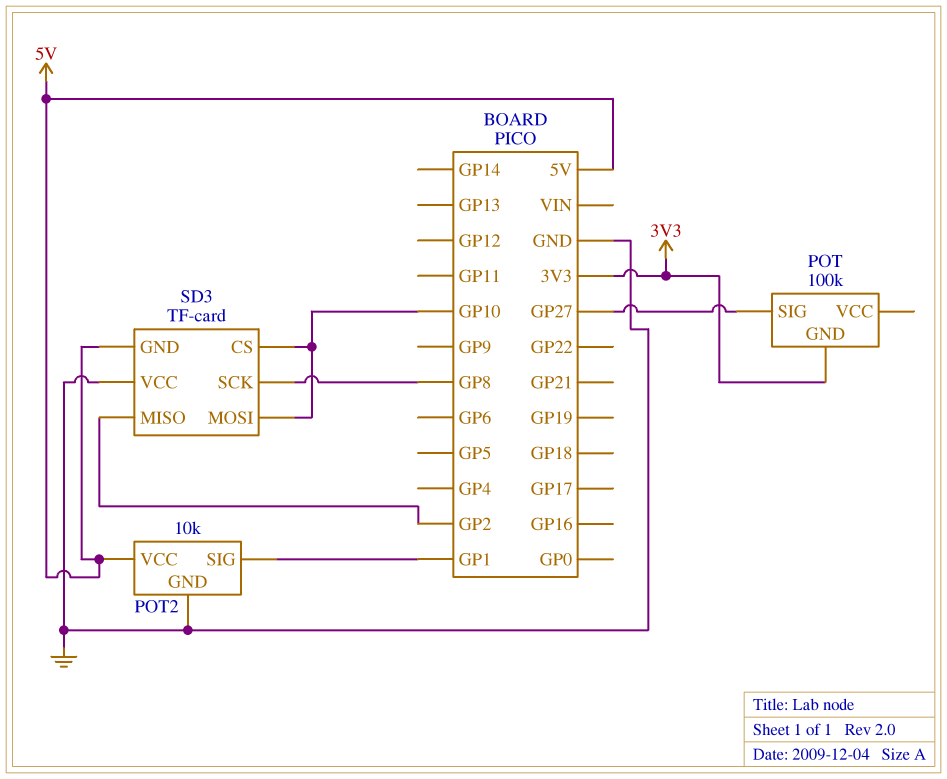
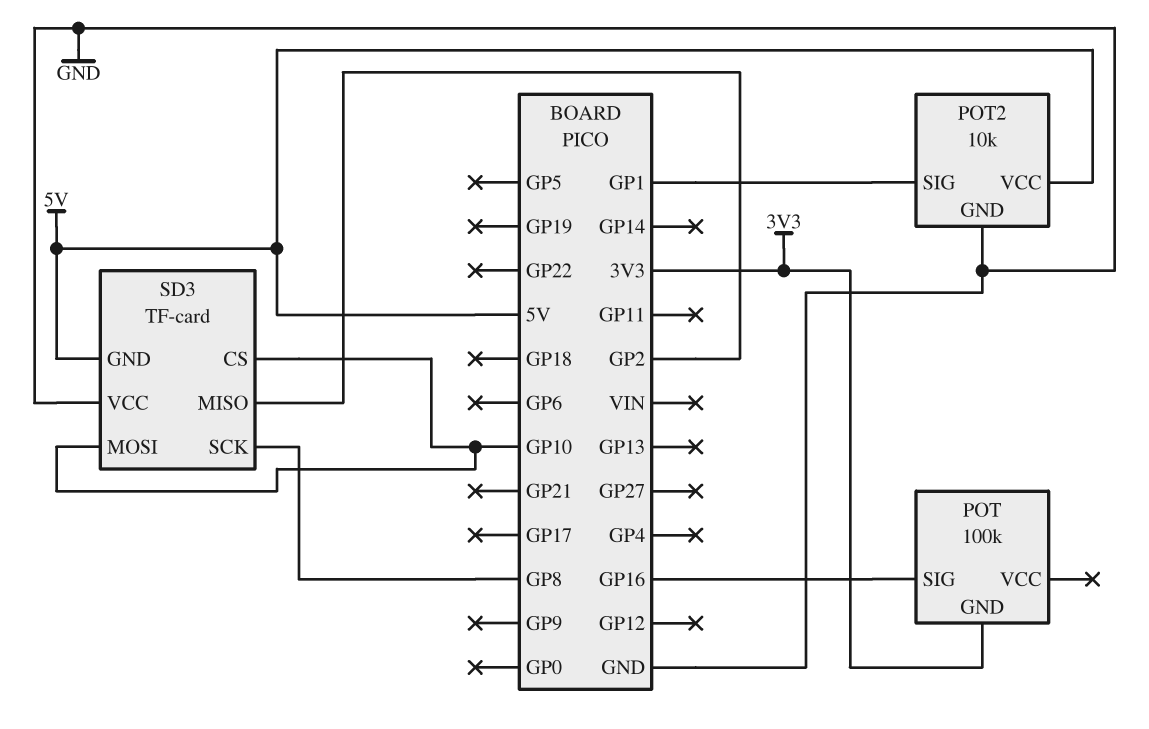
POT pin SIG: GP27 -> GP16

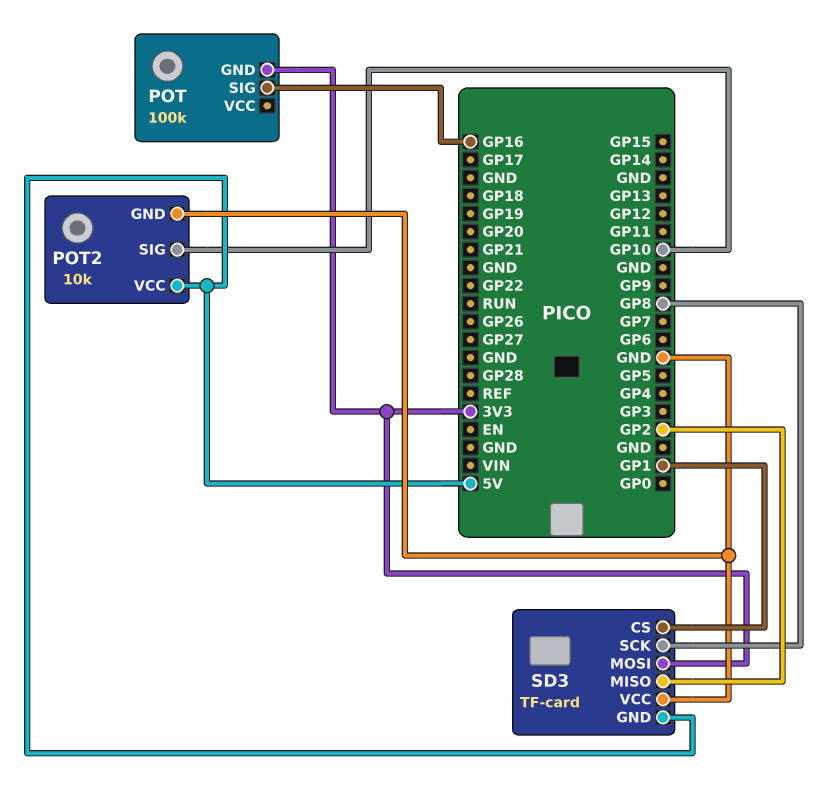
POT2 pin SIG: GP1 -> GP10
SD3 pin CS: GP10 -> GP1
SD3 pin MOSI: GP10 -> 3V3

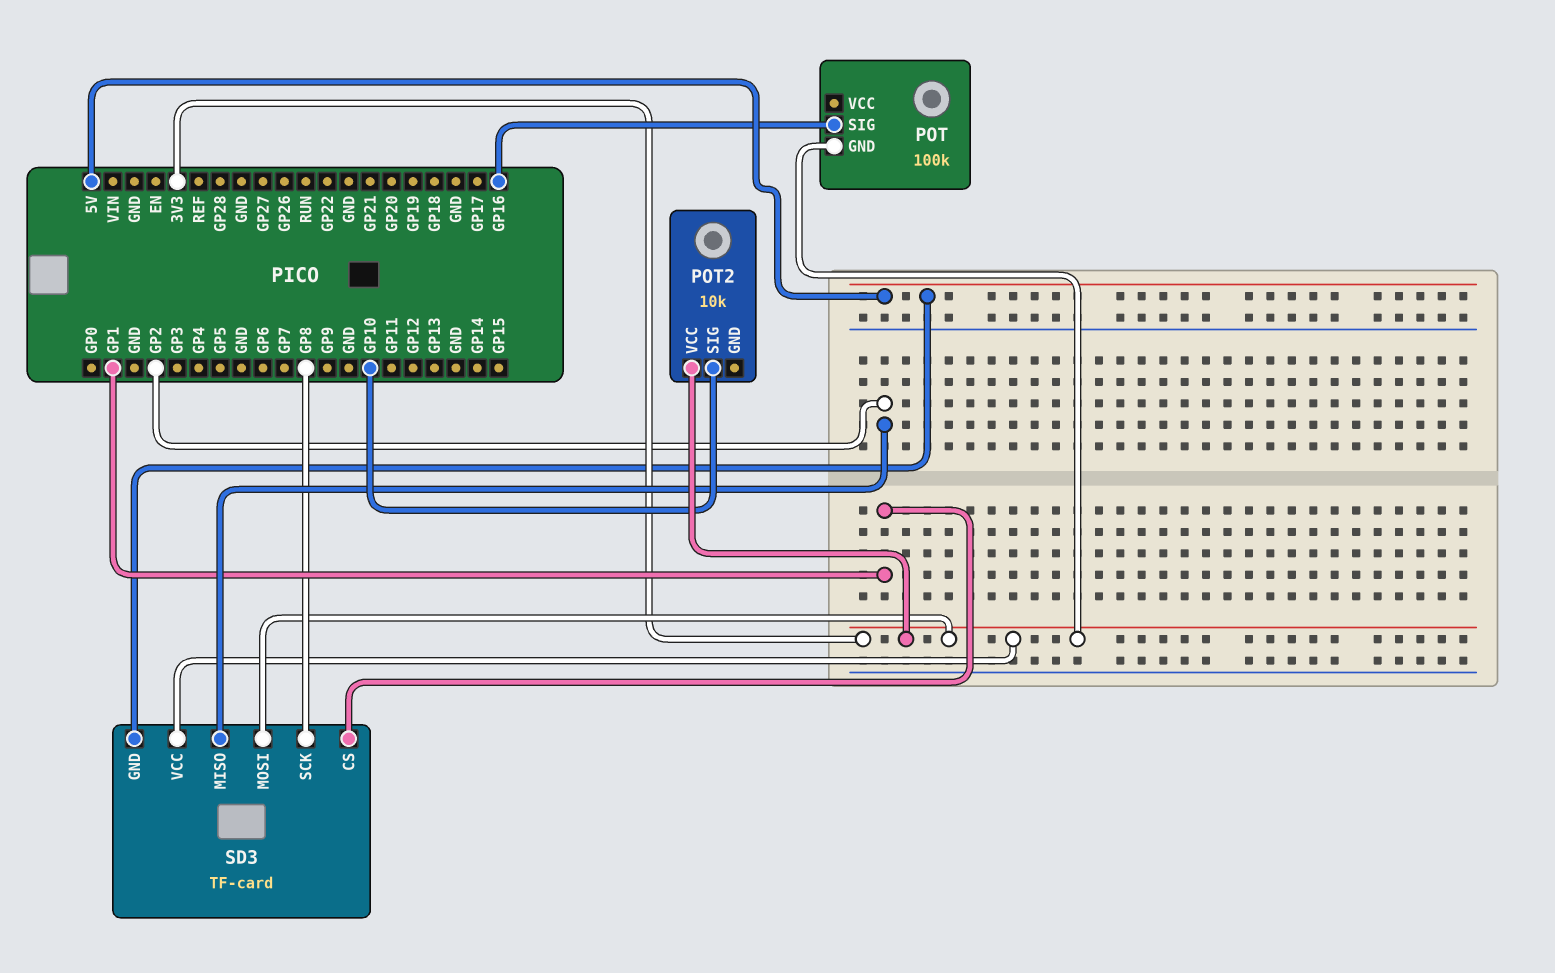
POT2 pin GND: GND -> none
POT2 pin VCC: 5V -> 3V3
SD3 pin VCC: GND -> 3V3

